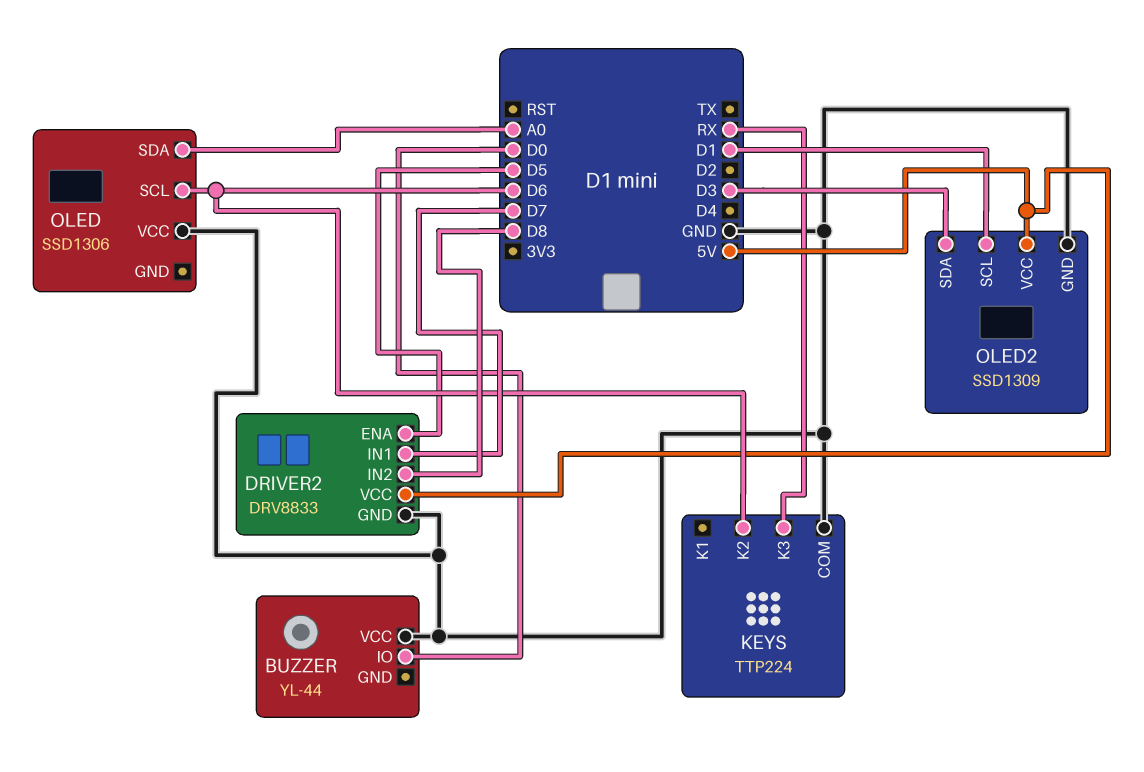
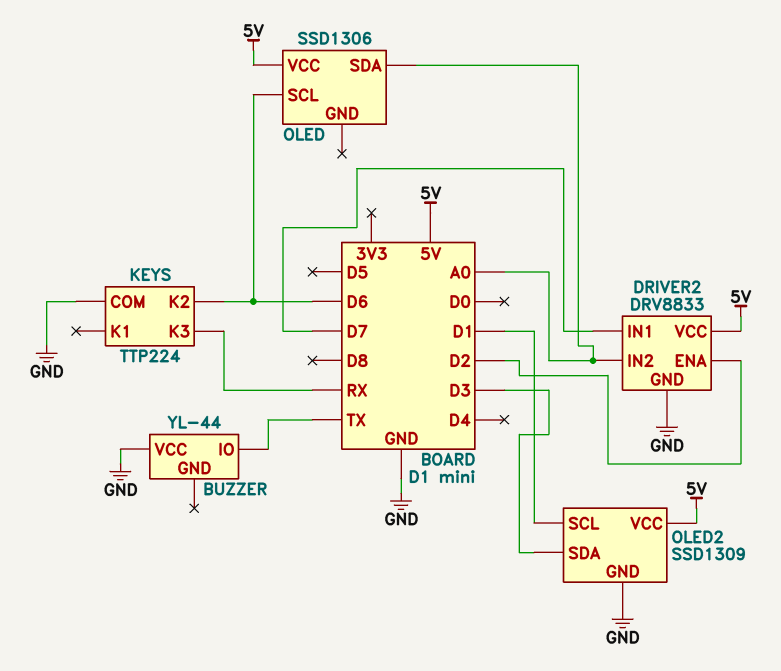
BUZZER pin IO: D0 -> TX
DRIVER2 pin ENA: D5 -> D2
DRIVER2 pin IN2: D8 -> A0
OLED pin VCC: GND -> 5V

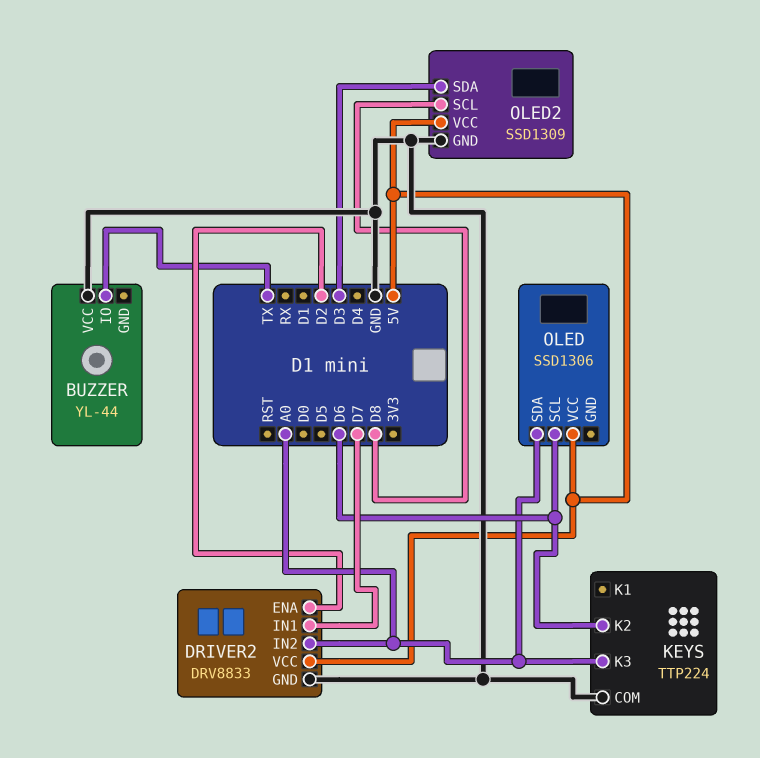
KEYS pin K3: RX -> A0
OLED2 pin SCL: D1 -> D8

